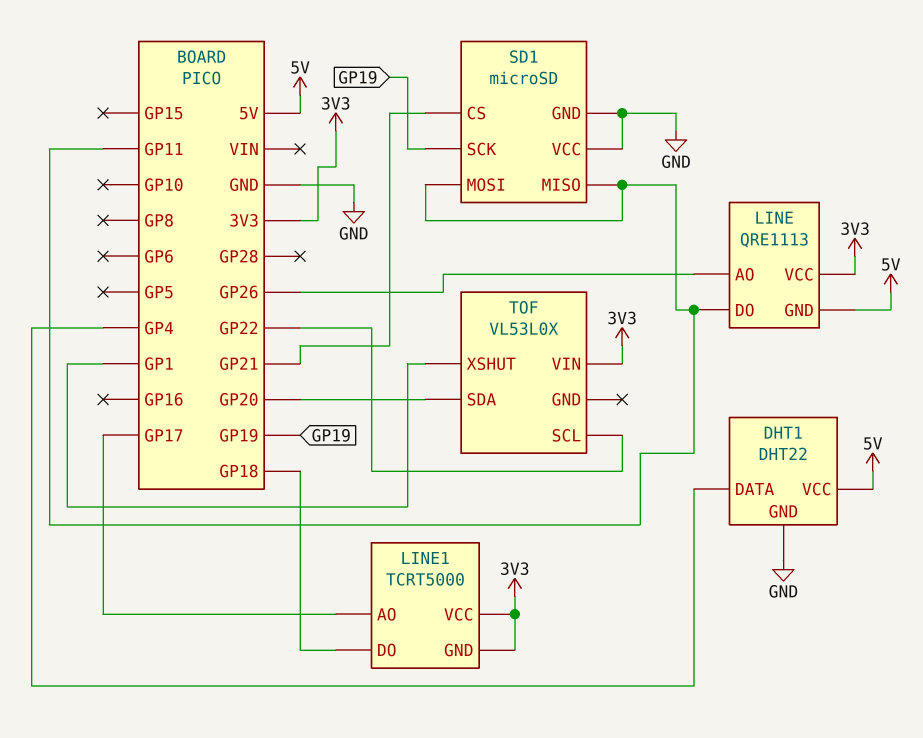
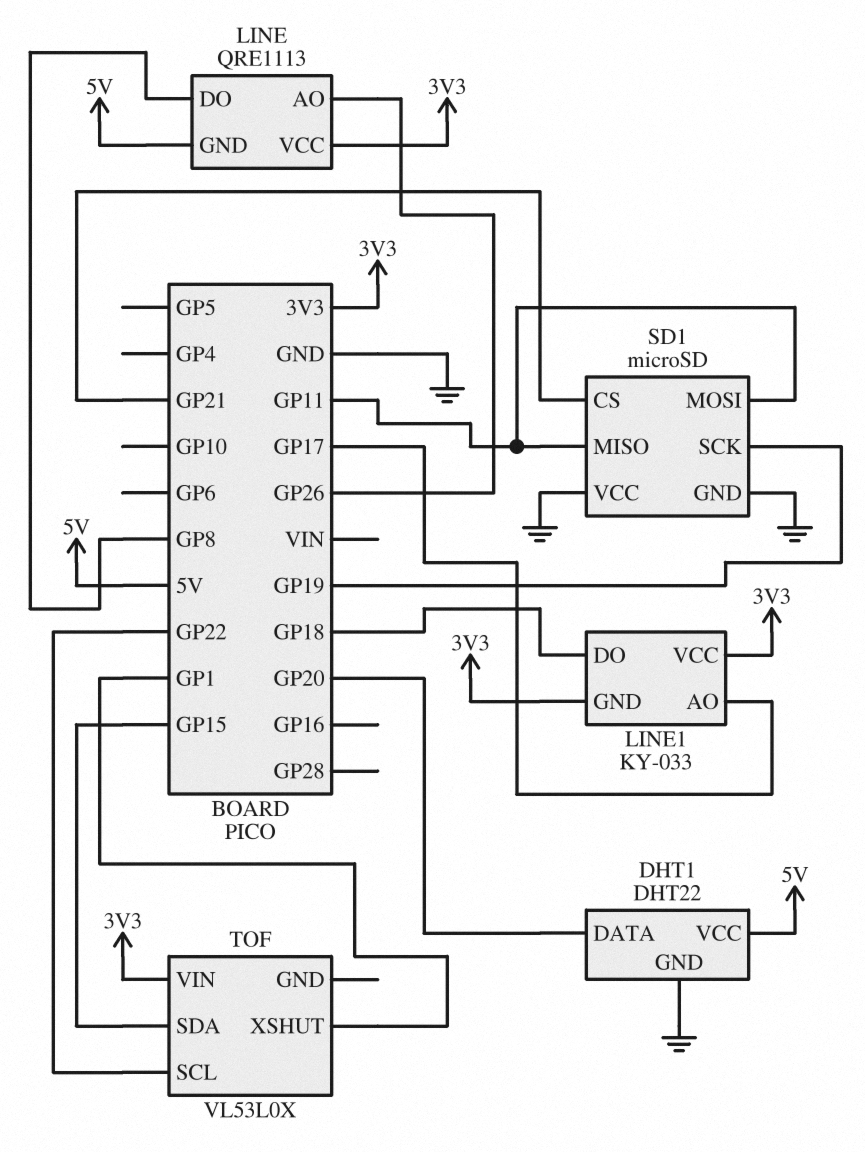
DHT1 pin DATA: GP4 -> GP20
LINE pin DO: GP11 -> GP8
LINE1: TCRT5000 -> KY-033
TOF pin SDA: GP20 -> GP15

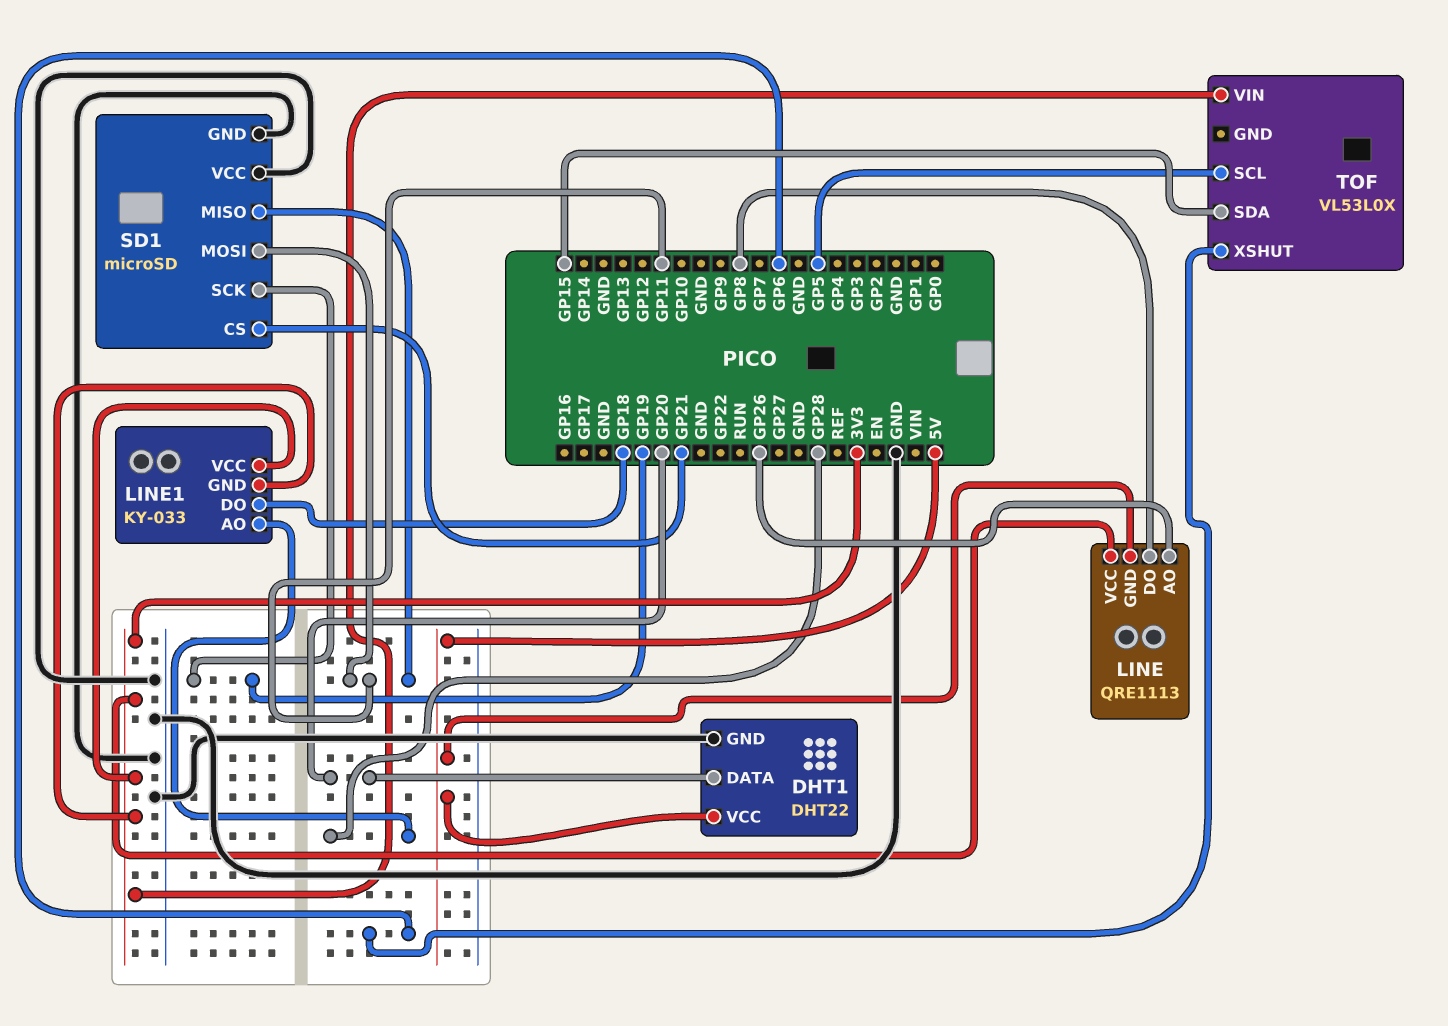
LINE1 pin AO: GP17 -> GP28
TOF pin SCL: GP22 -> GP5
TOF pin XSHUT: GP1 -> GP6

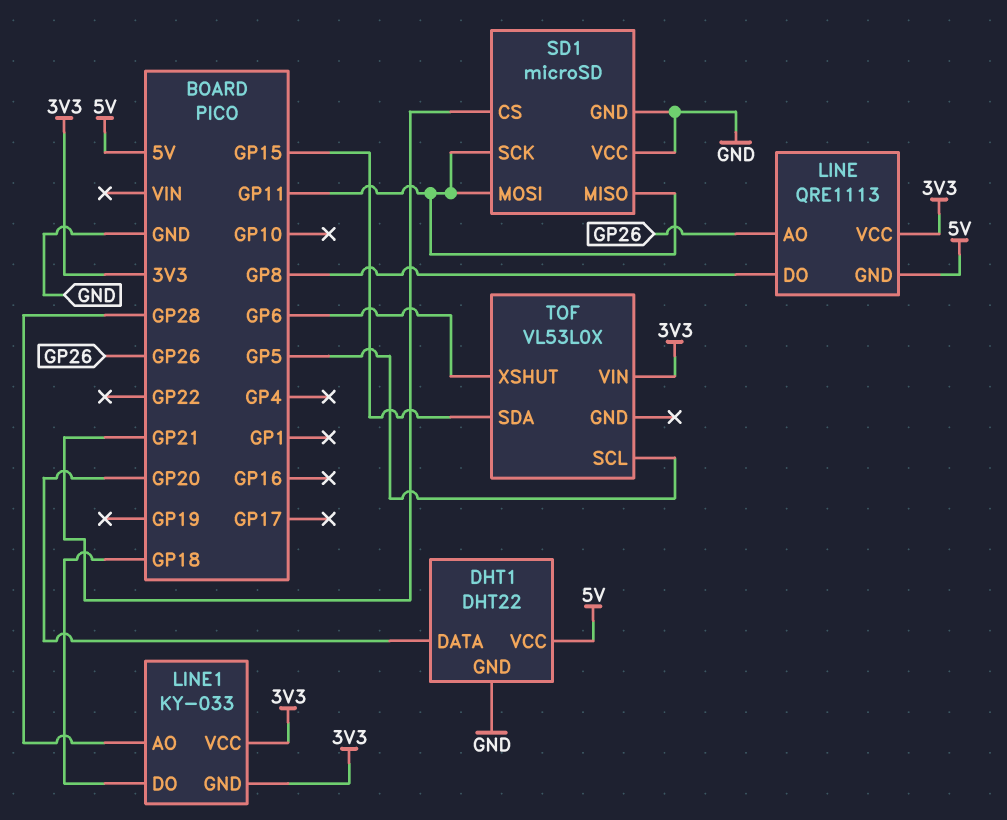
SD1 pin SCK: GP19 -> GP11

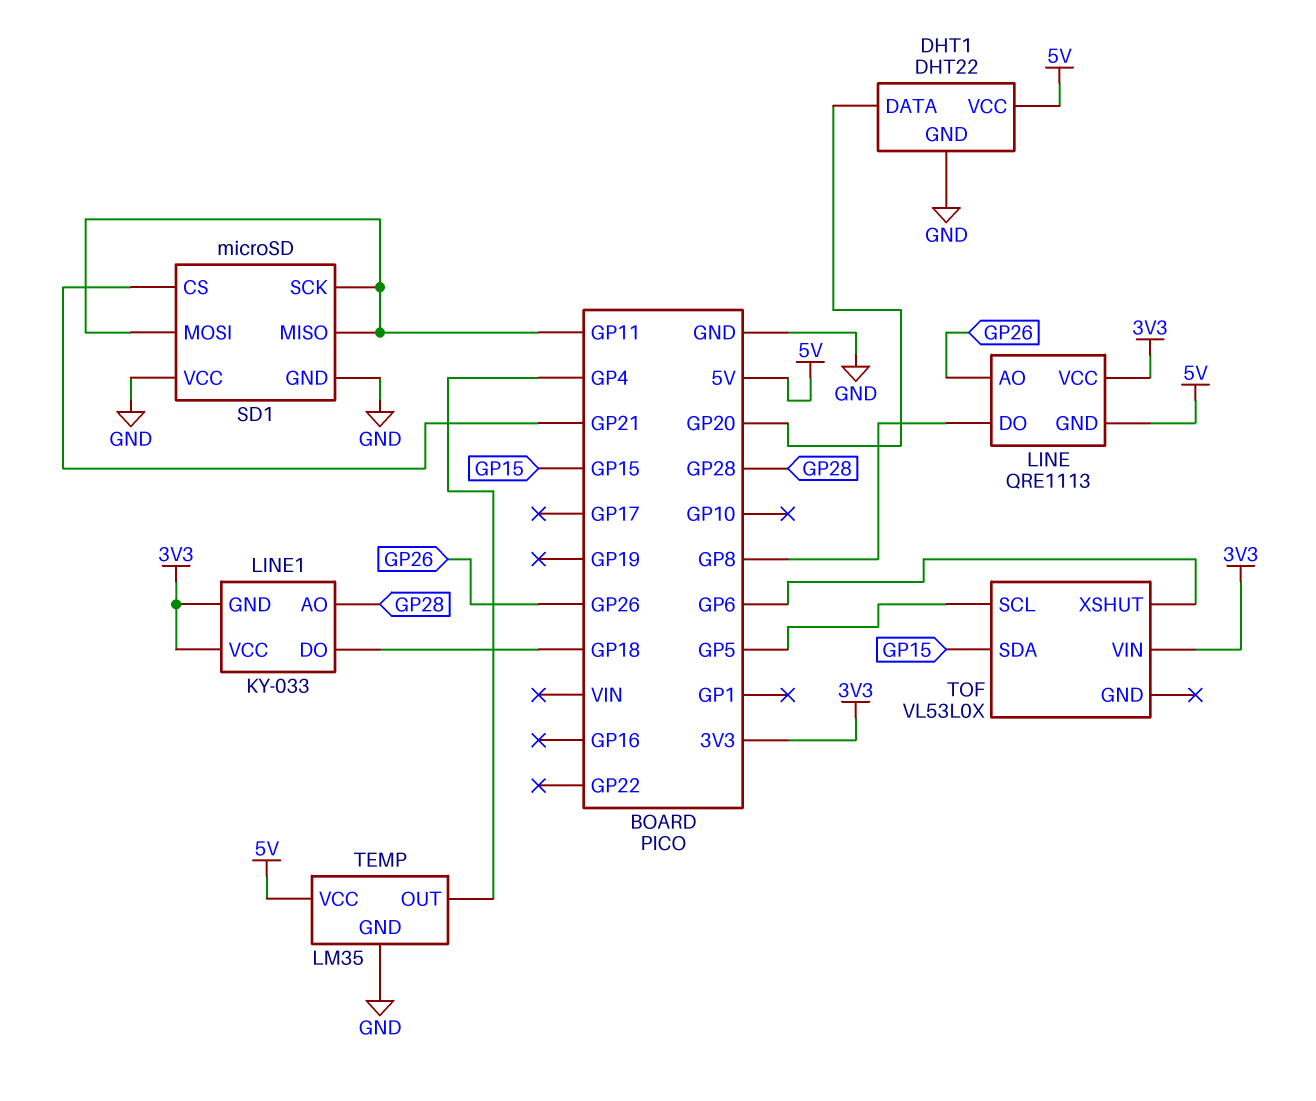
TEMP: none -> LM35
TEMP pin GND: none -> GND
TEMP pin OUT: none -> GP4
TEMP pin VCC: none -> 5V

